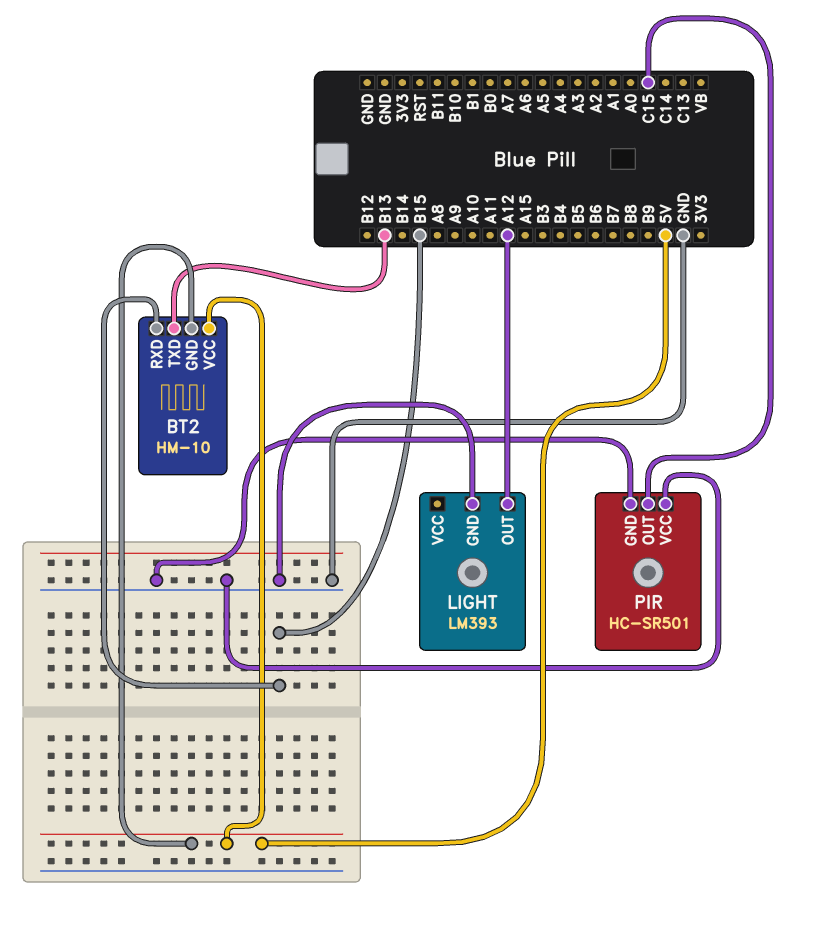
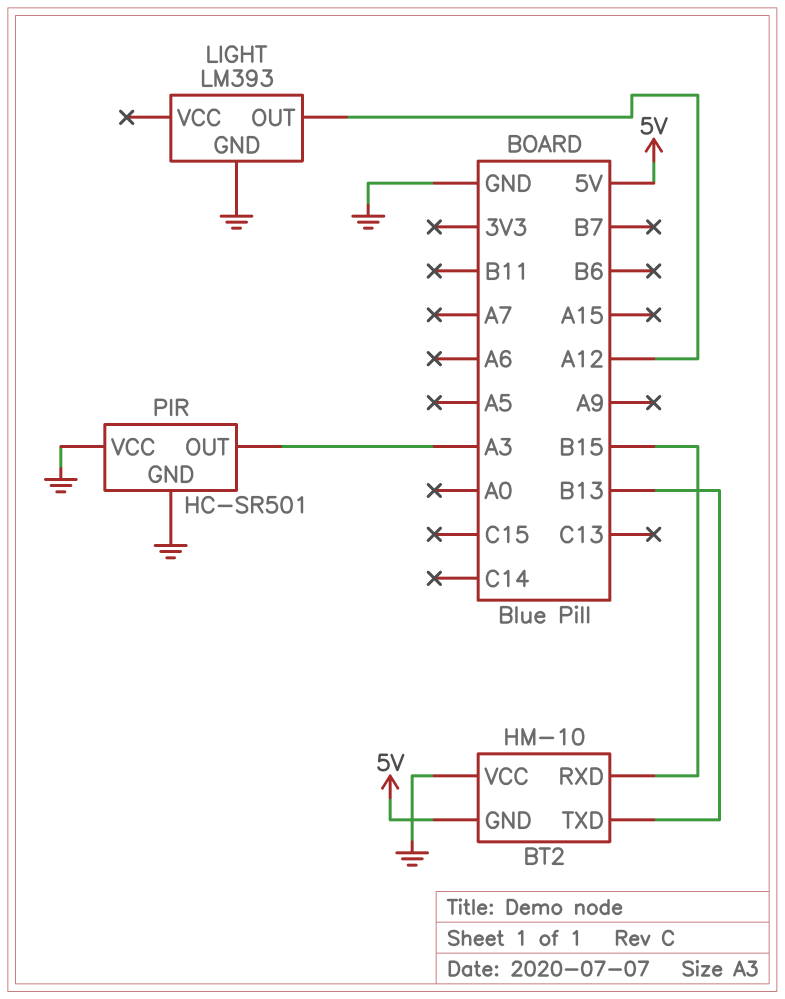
BT2 pin VCC: 5V -> GND
PIR pin OUT: C15 -> A3

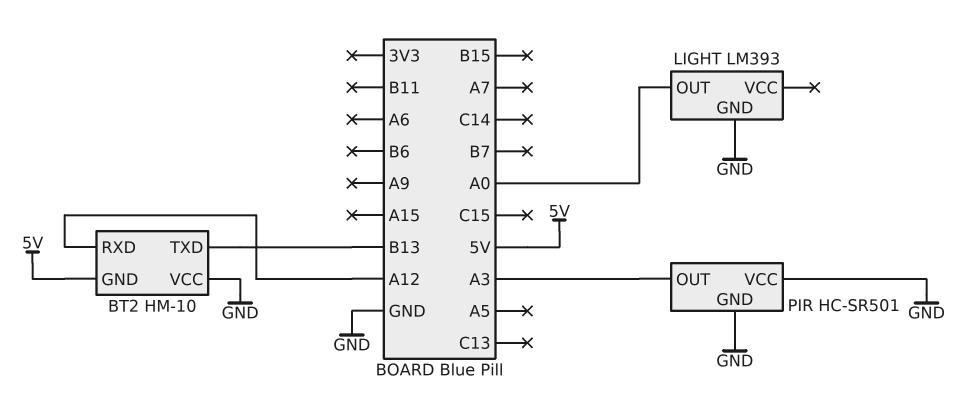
BT2 pin RXD: B15 -> A12
LIGHT pin OUT: A12 -> A0

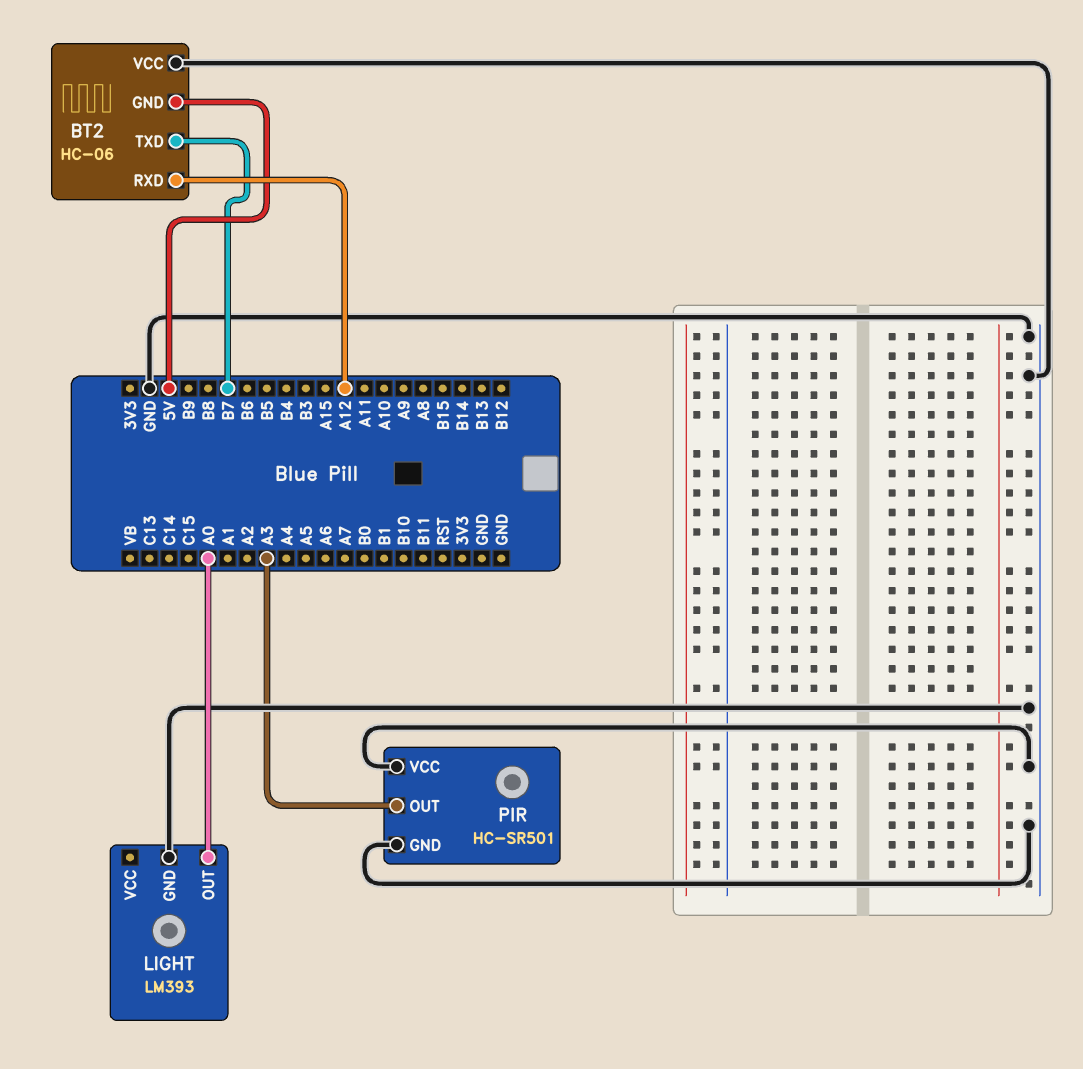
BT2: HM-10 -> HC-06
BT2 pin TXD: B13 -> B7

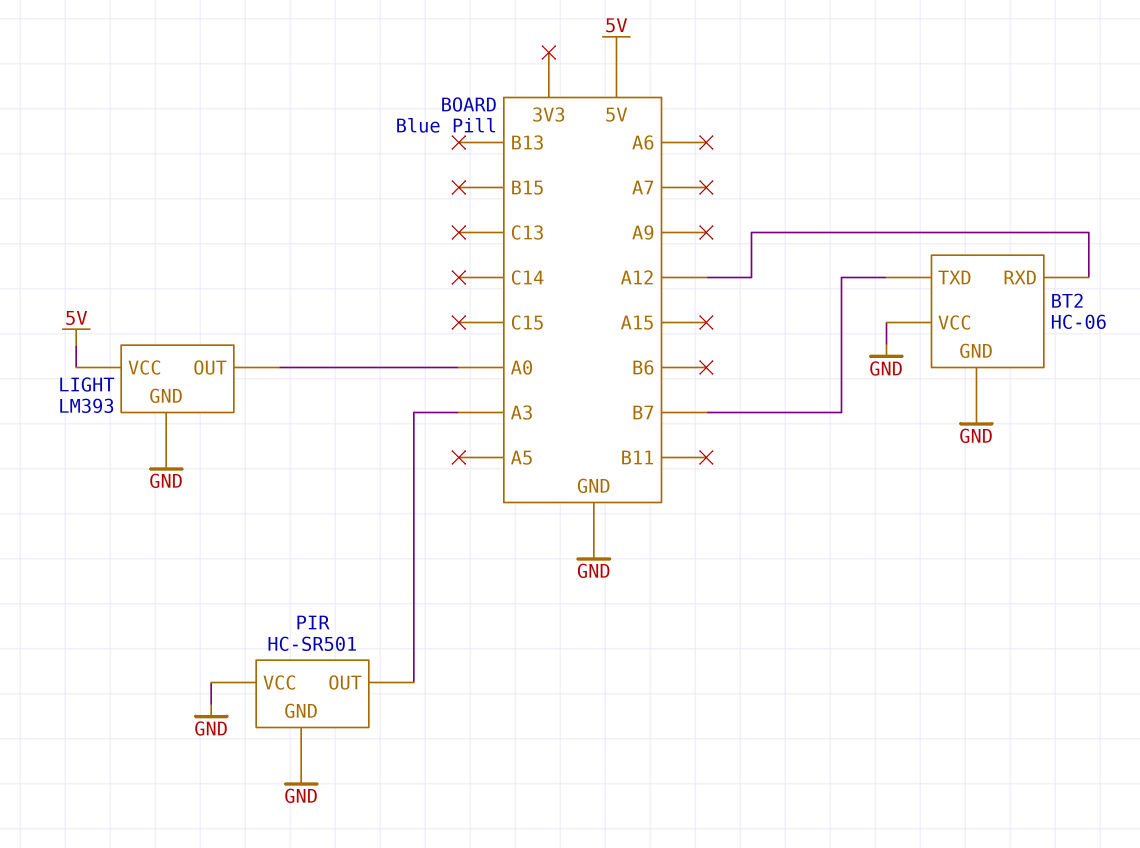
BT2 pin GND: 5V -> GND
LIGHT pin VCC: none -> 5V

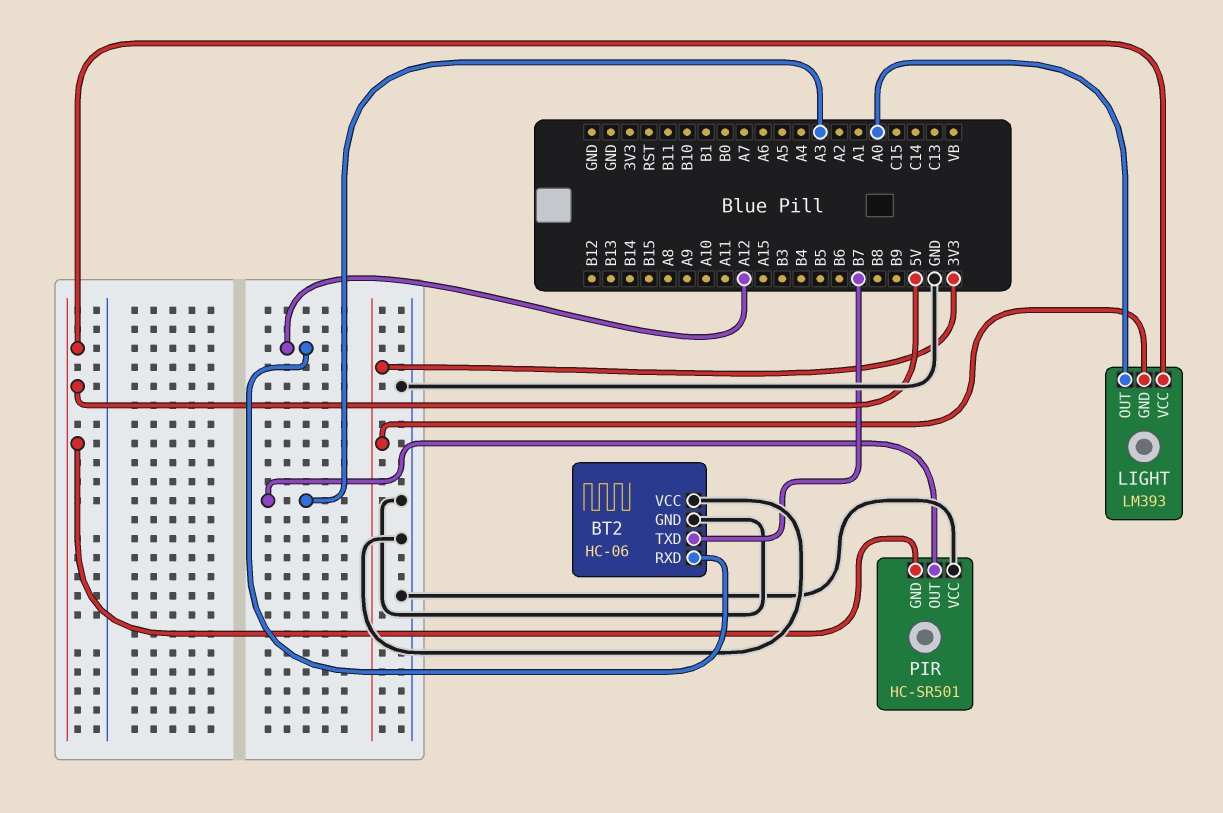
LIGHT pin GND: GND -> 3V3
PIR pin GND: GND -> 5V

